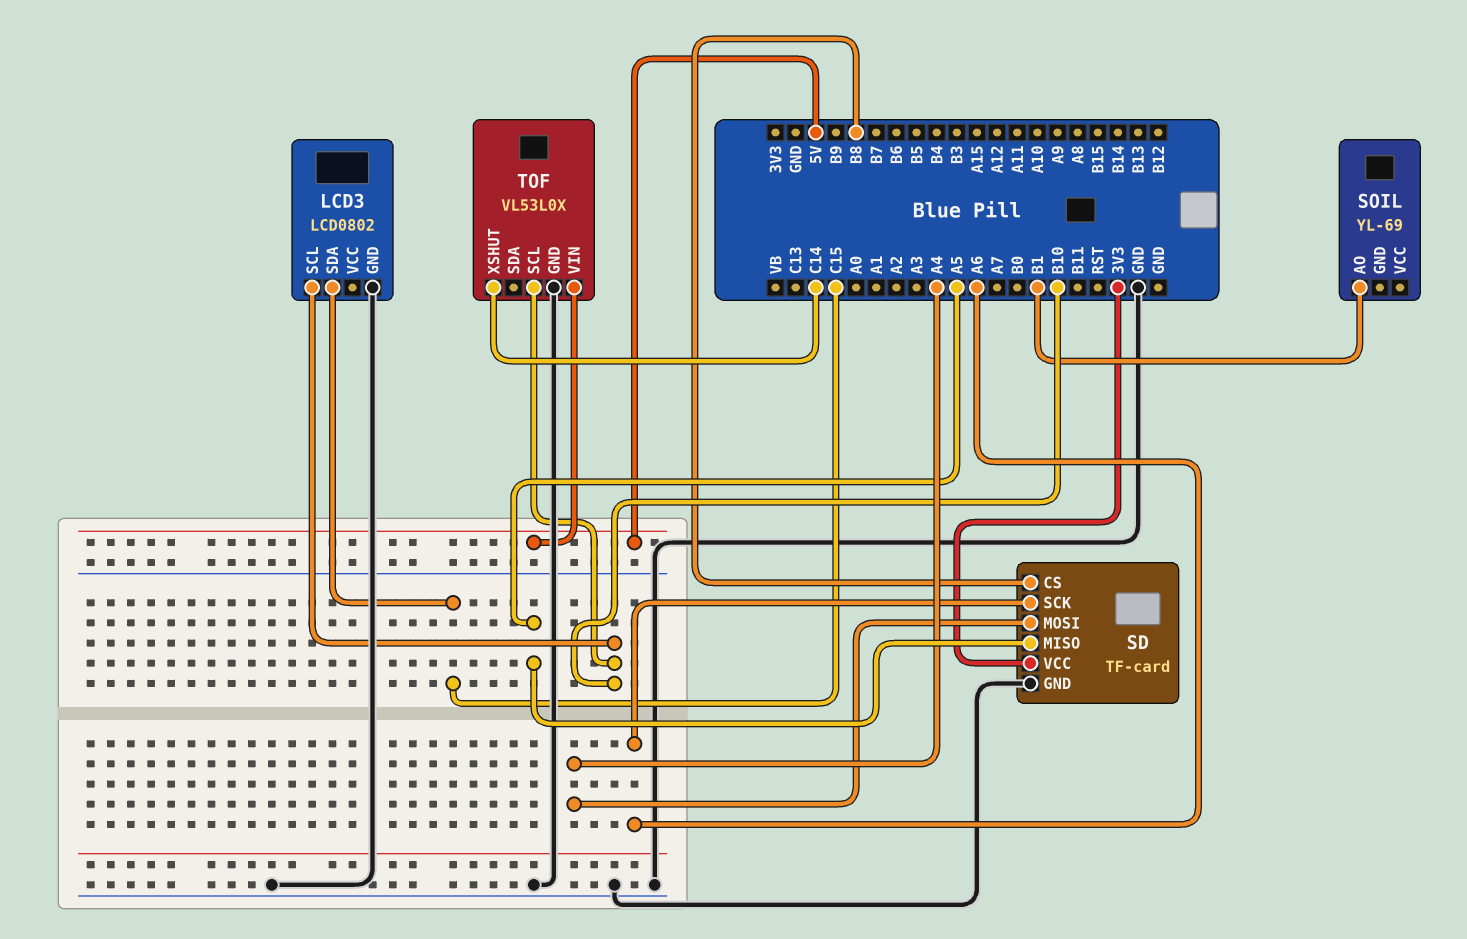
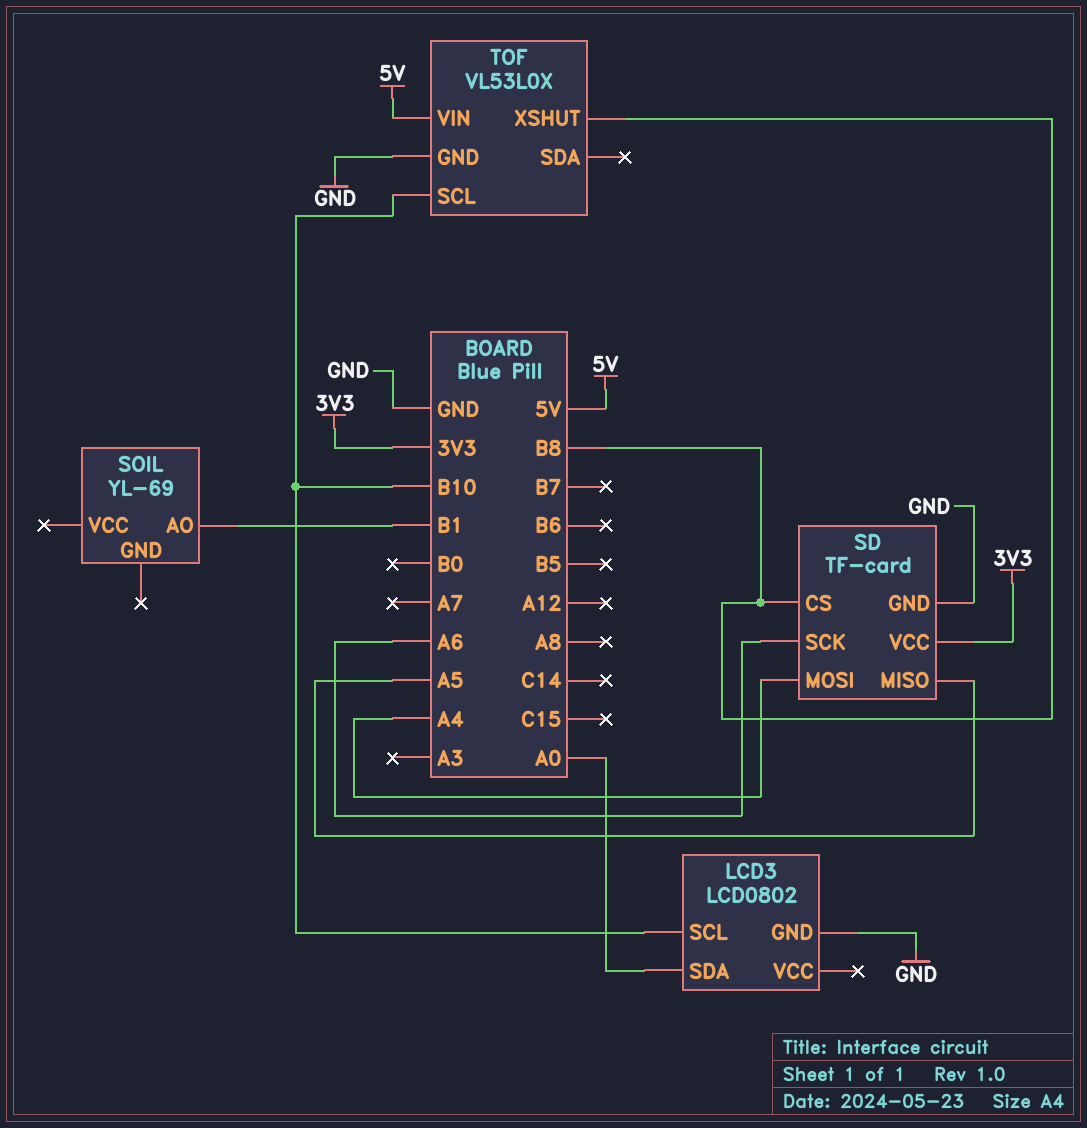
LCD3 pin SDA: C15 -> A0
TOF pin XSHUT: C14 -> B8

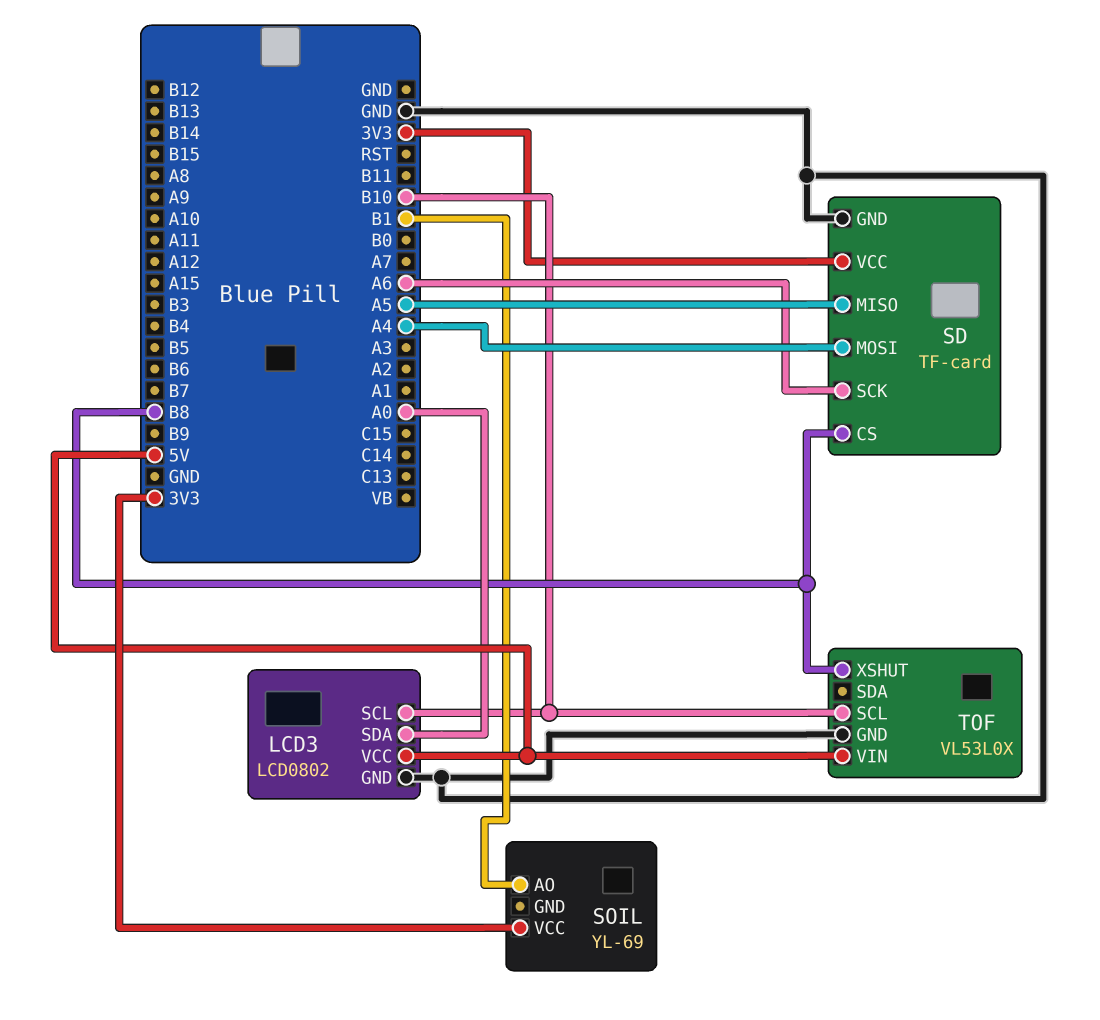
LCD3 pin VCC: none -> 5V
SOIL pin VCC: none -> 3V3

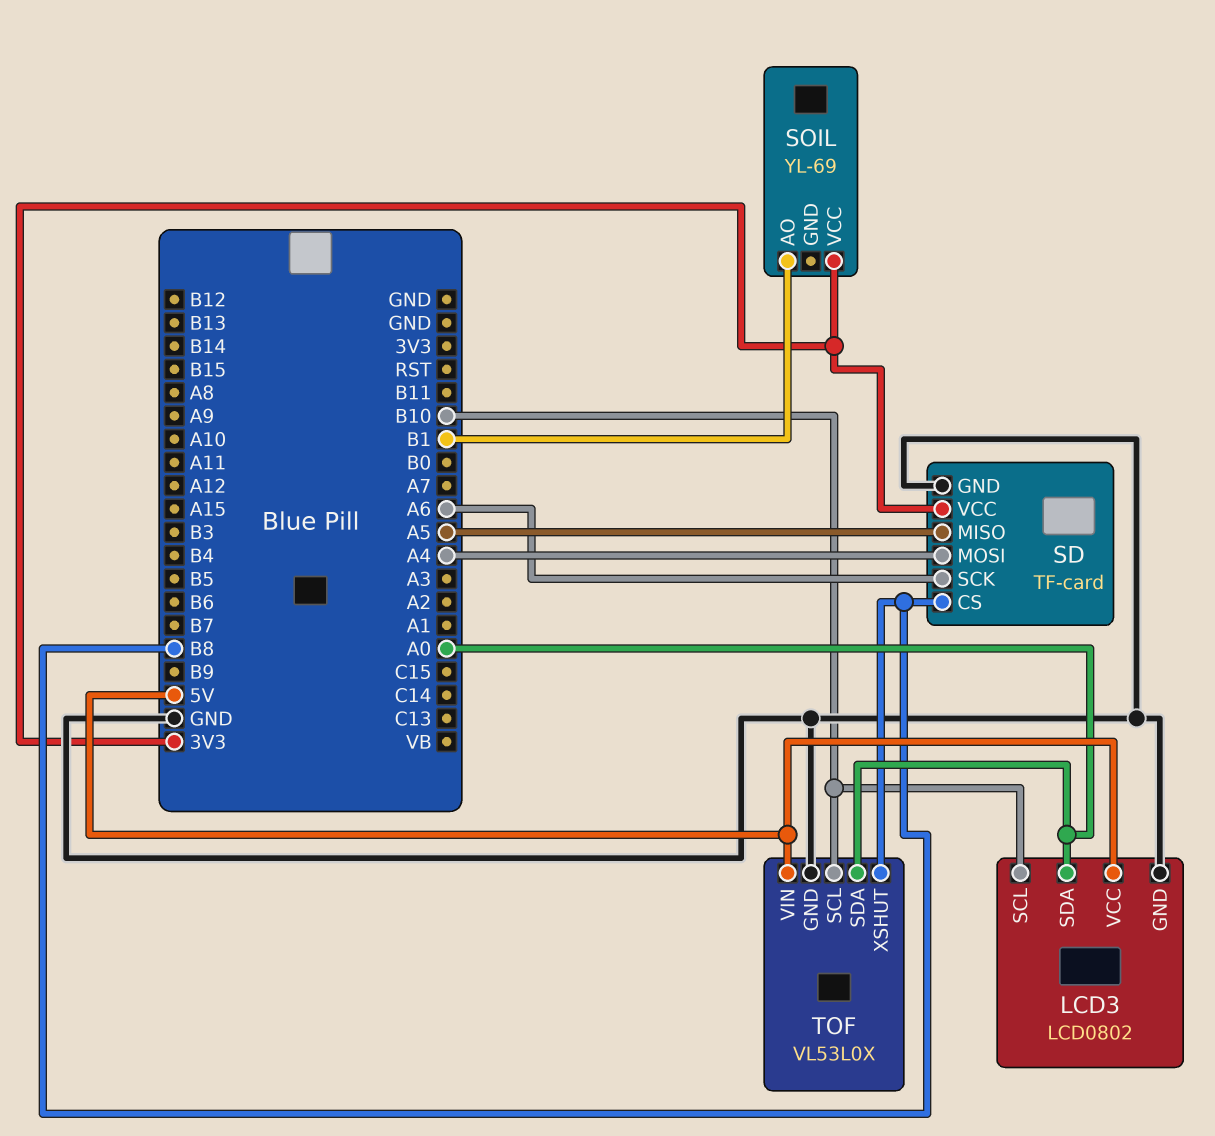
TOF pin SDA: none -> A0

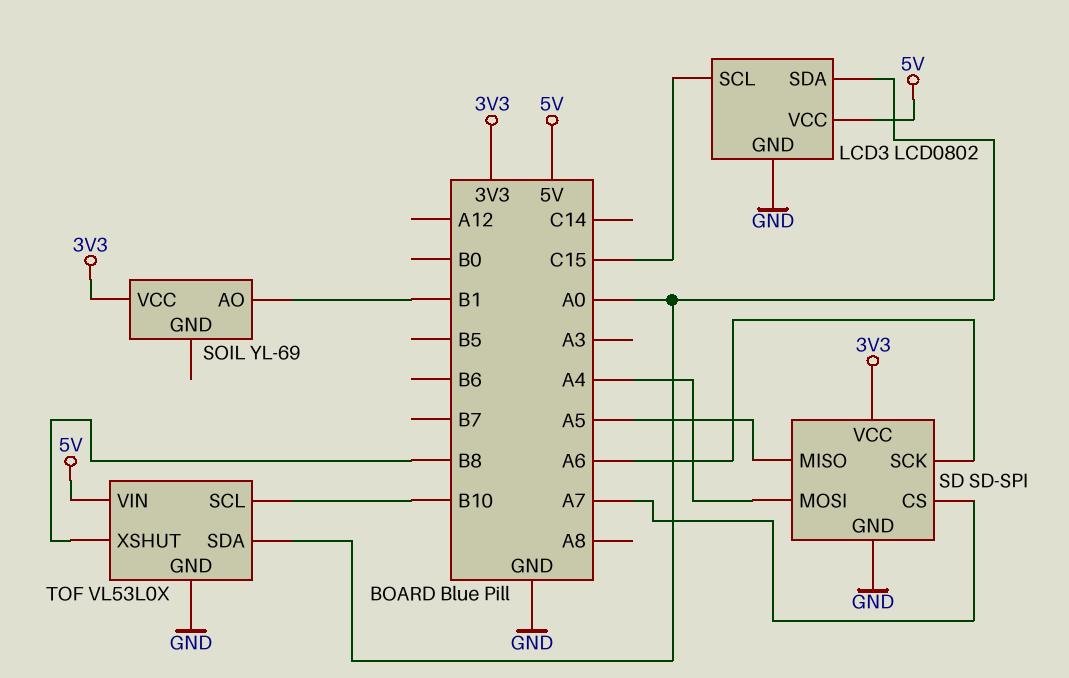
LCD3 pin SCL: B10 -> C15
SD: TF-card -> SD-SPI
SD pin CS: B8 -> A7

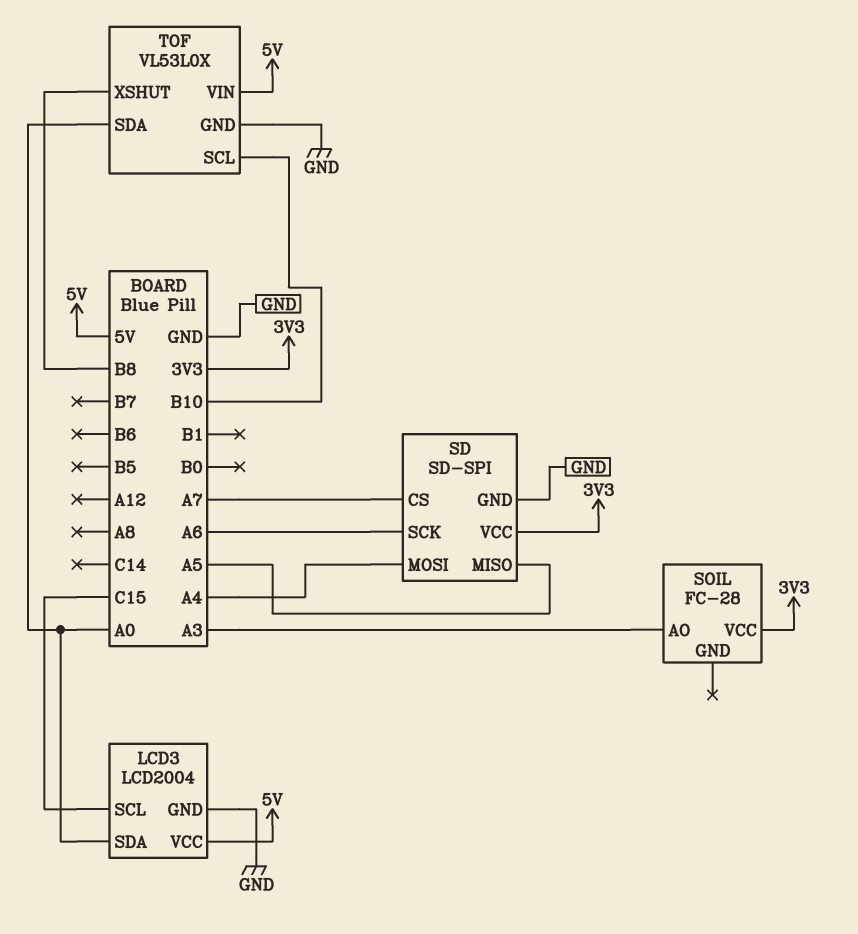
LCD3: LCD0802 -> LCD2004
SOIL: YL-69 -> FC-28
SOIL pin AO: B1 -> A3

